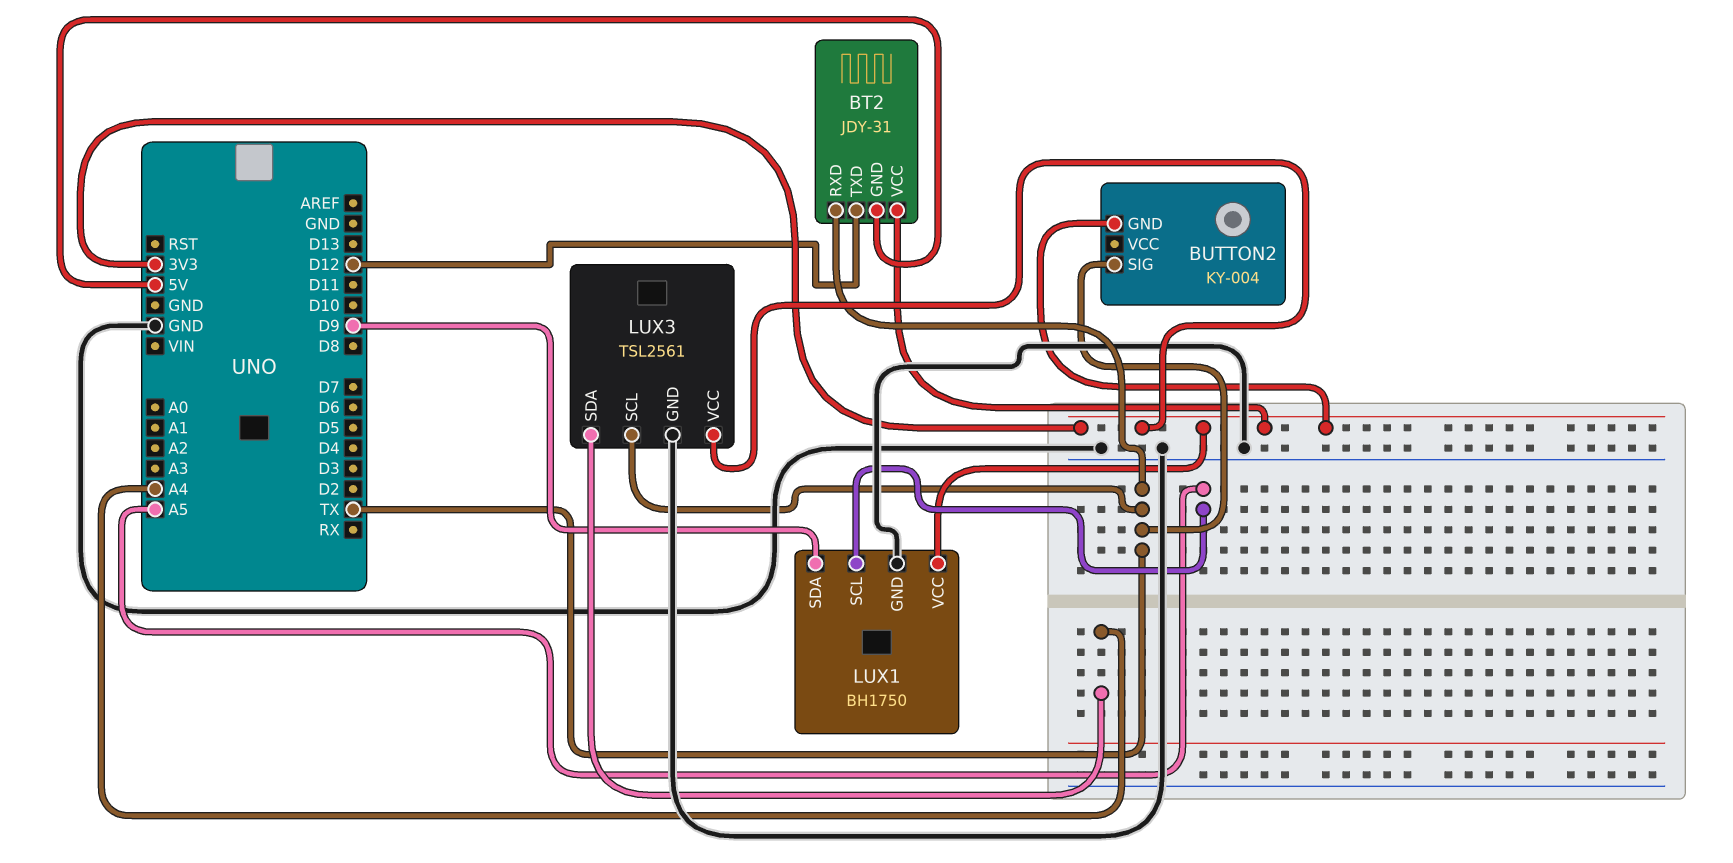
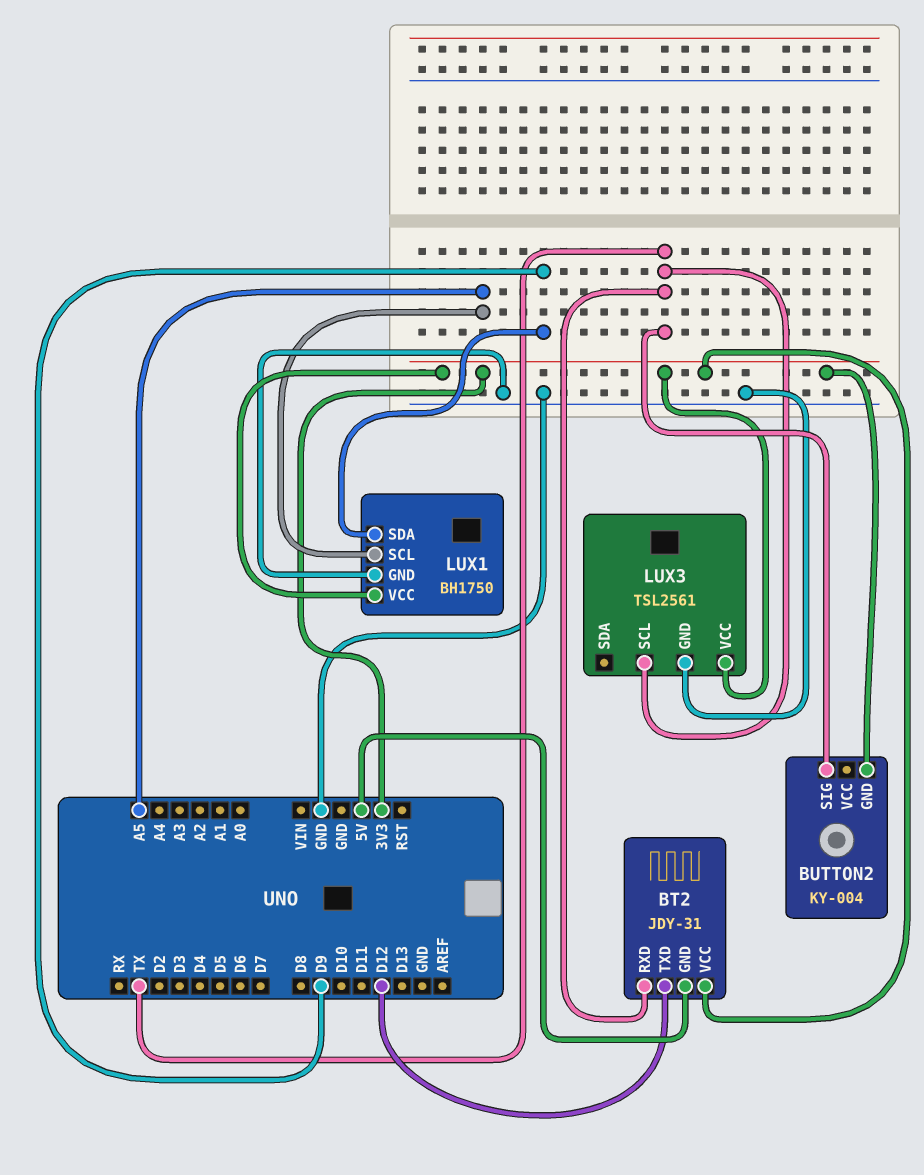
LUX3 pin SDA: A4 -> none

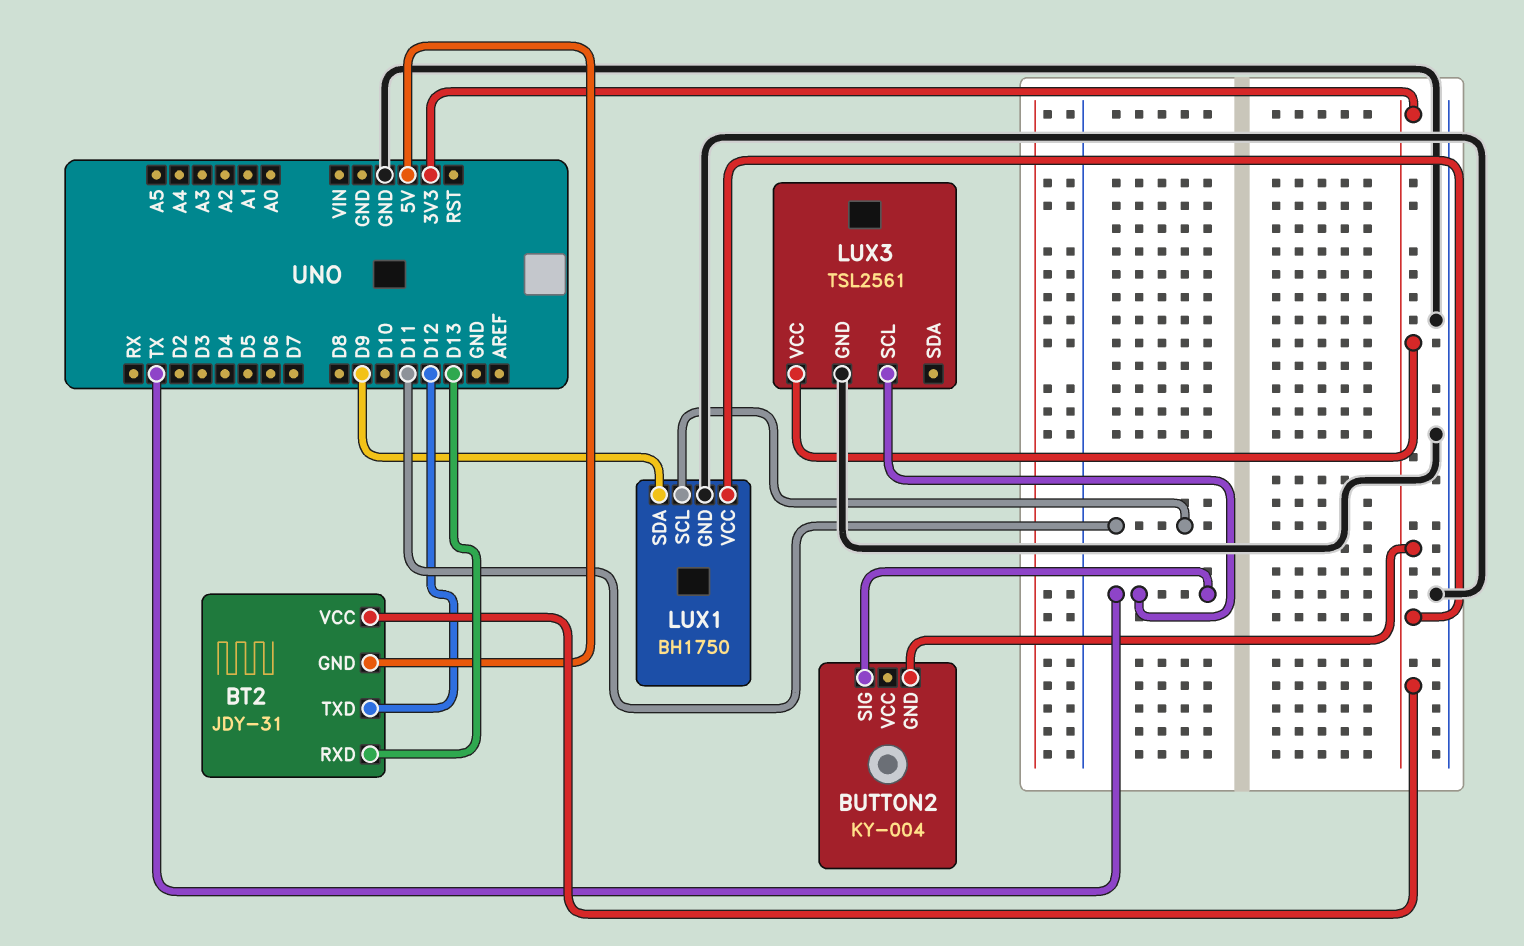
BT2 pin RXD: TX -> D13
LUX1 pin SCL: A5 -> D11

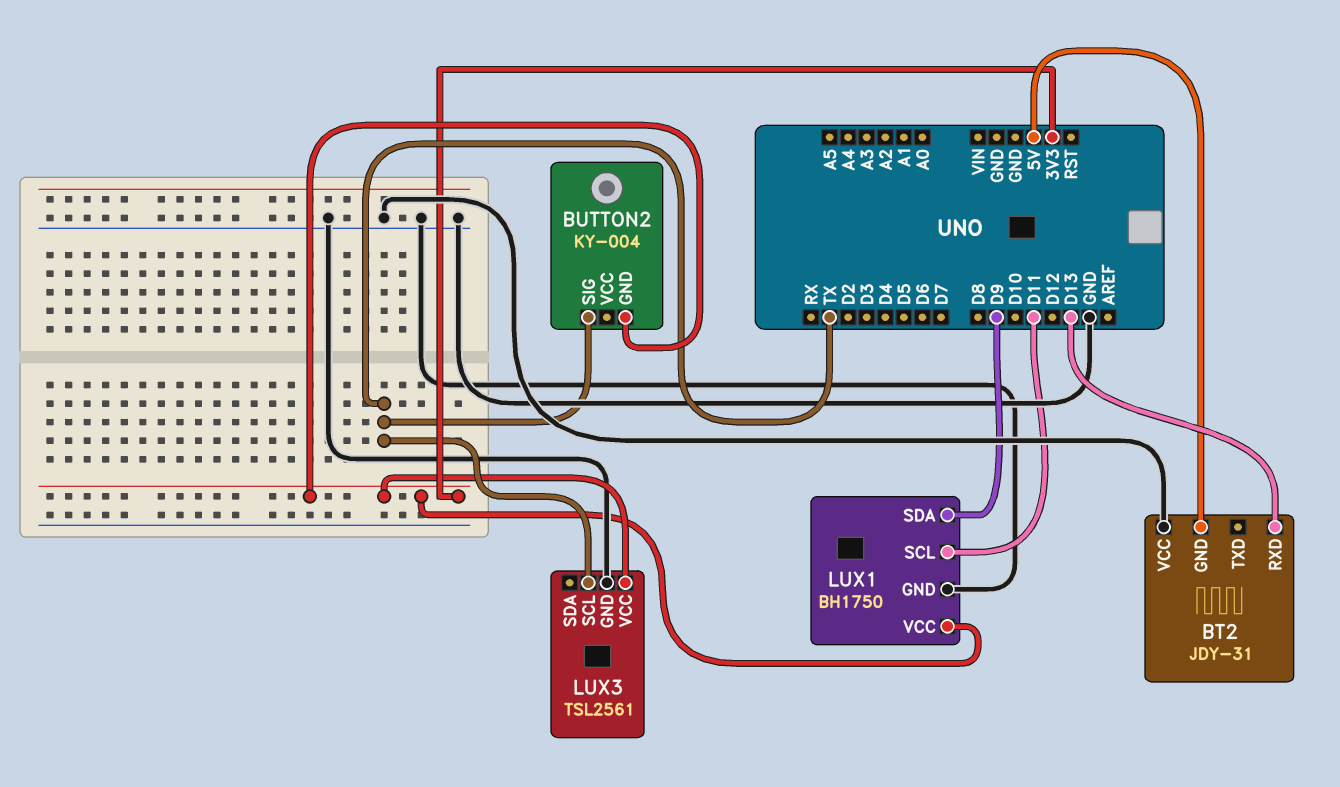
BT2 pin TXD: D12 -> none
BT2 pin VCC: 3V3 -> GND

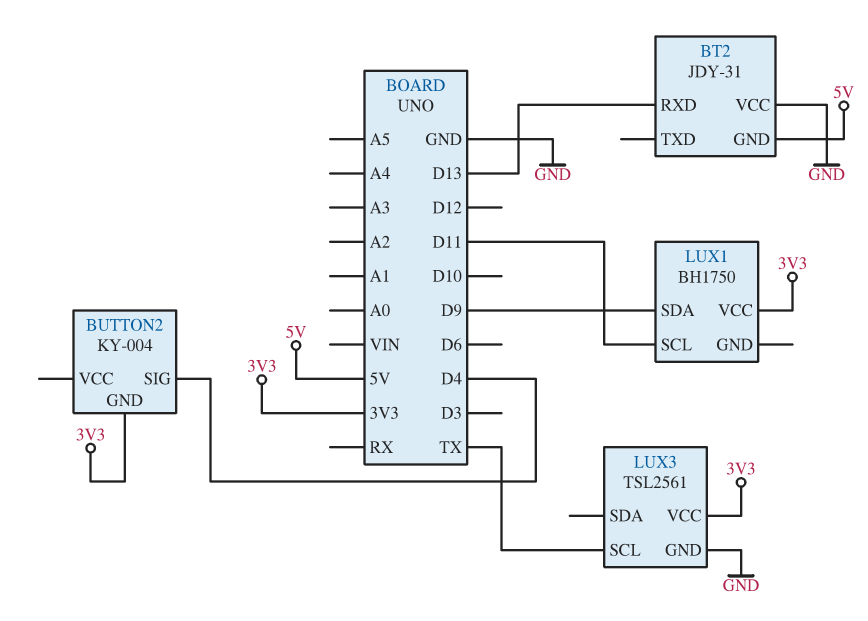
BUTTON2 pin SIG: TX -> D4
LUX1 pin GND: GND -> none

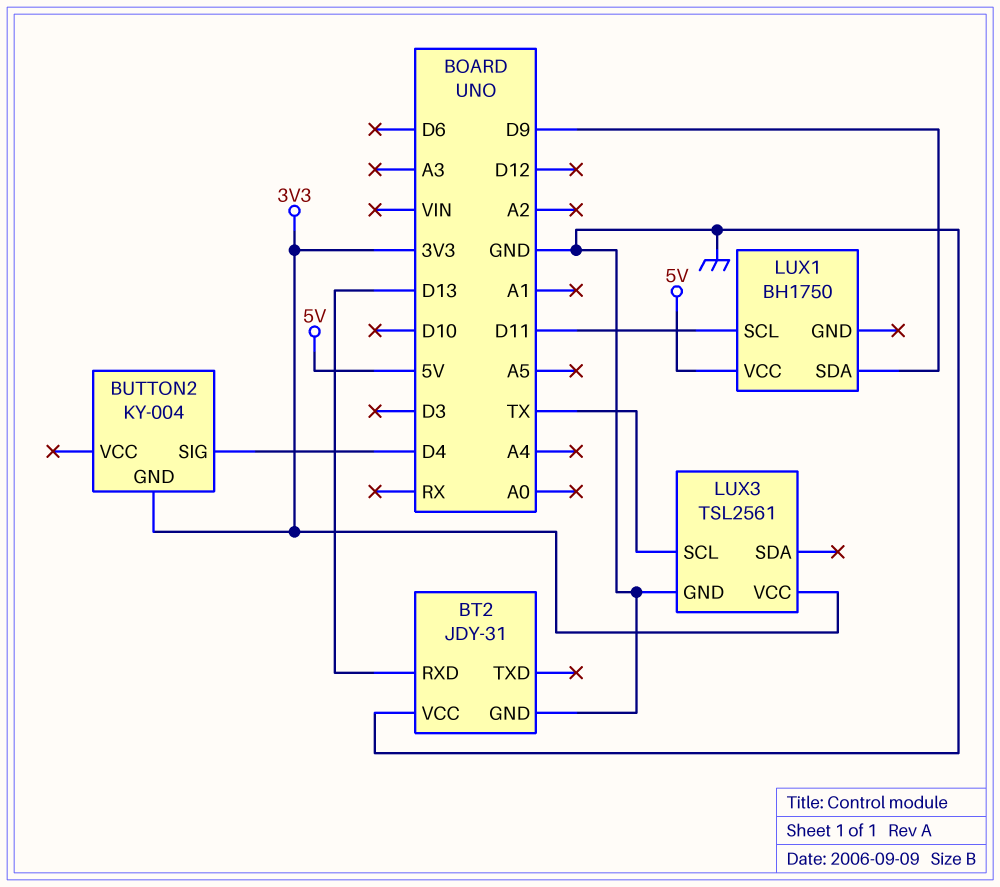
BT2 pin GND: 5V -> GND
LUX1 pin VCC: 3V3 -> 5V

